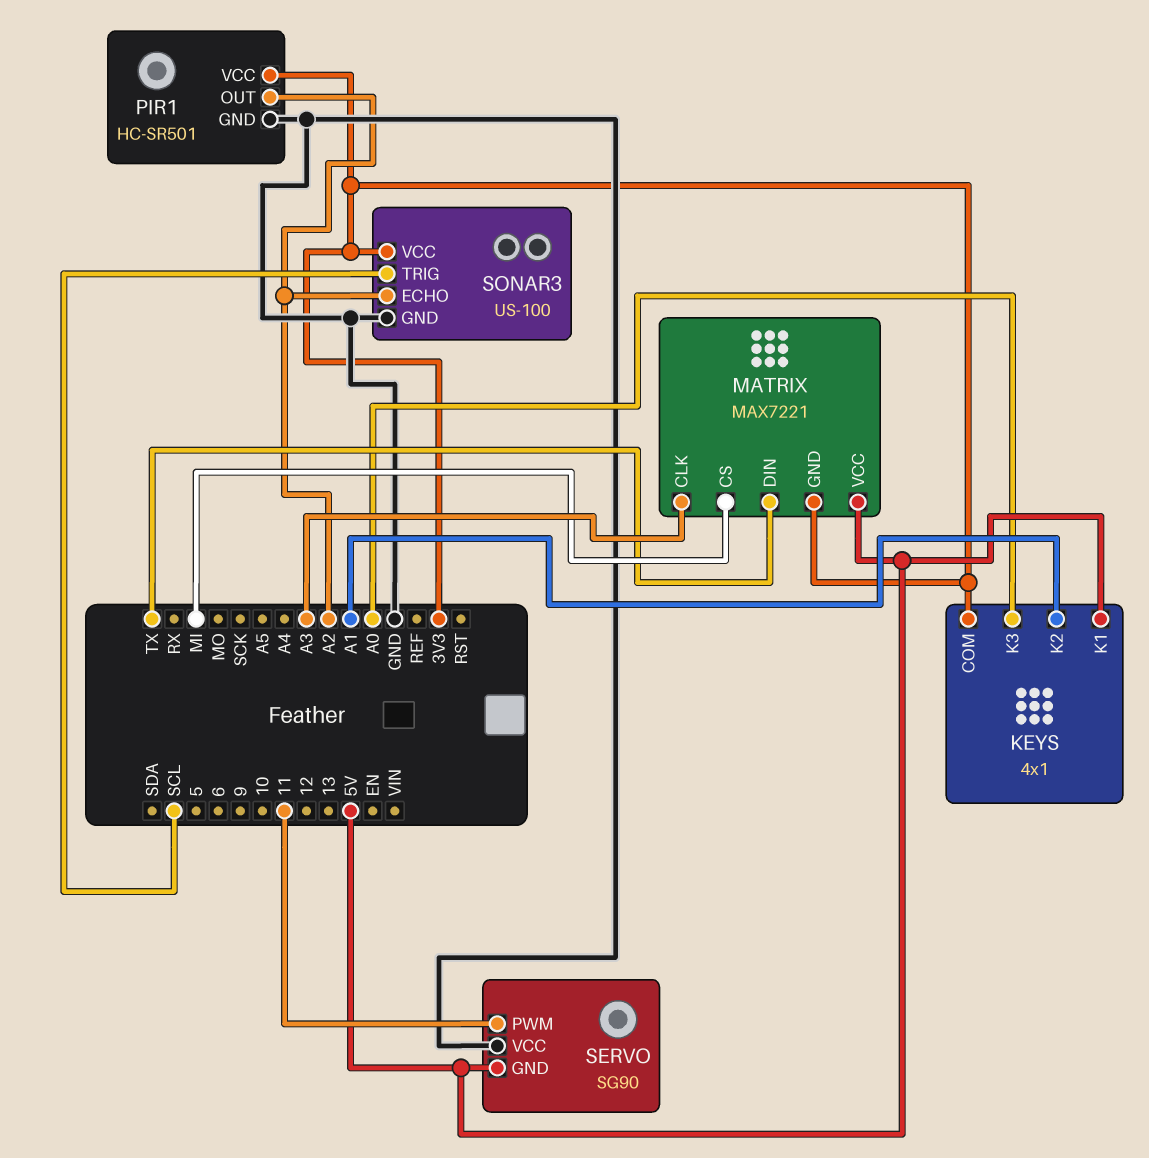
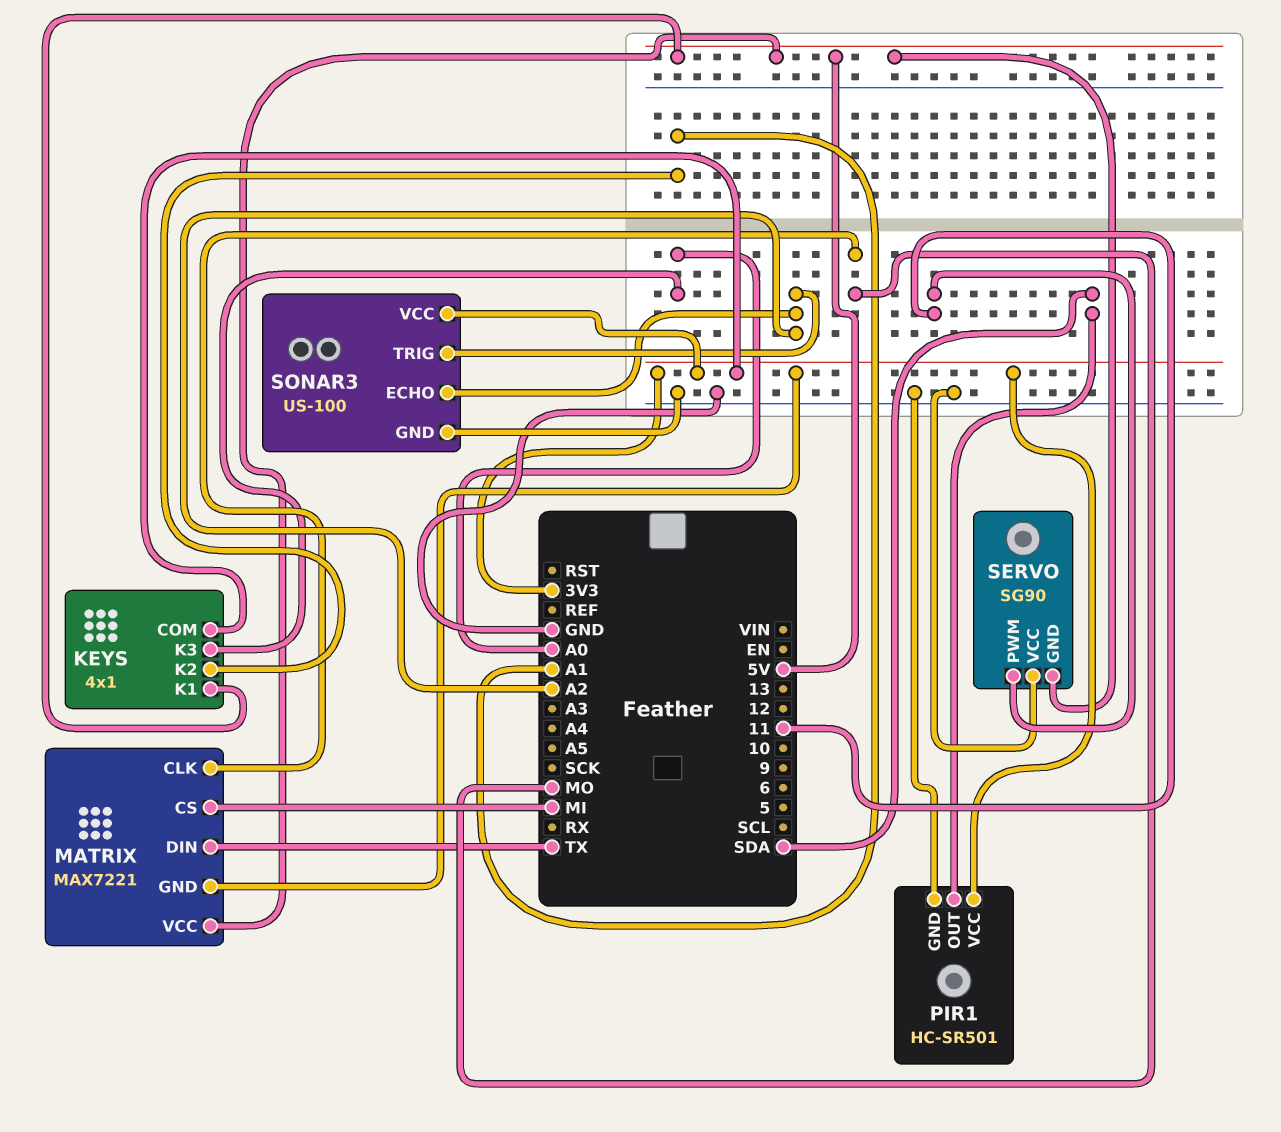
MATRIX pin CLK: A3 -> MO
PIR1 pin OUT: A2 -> SDA
SONAR3 pin TRIG: SCL -> A2

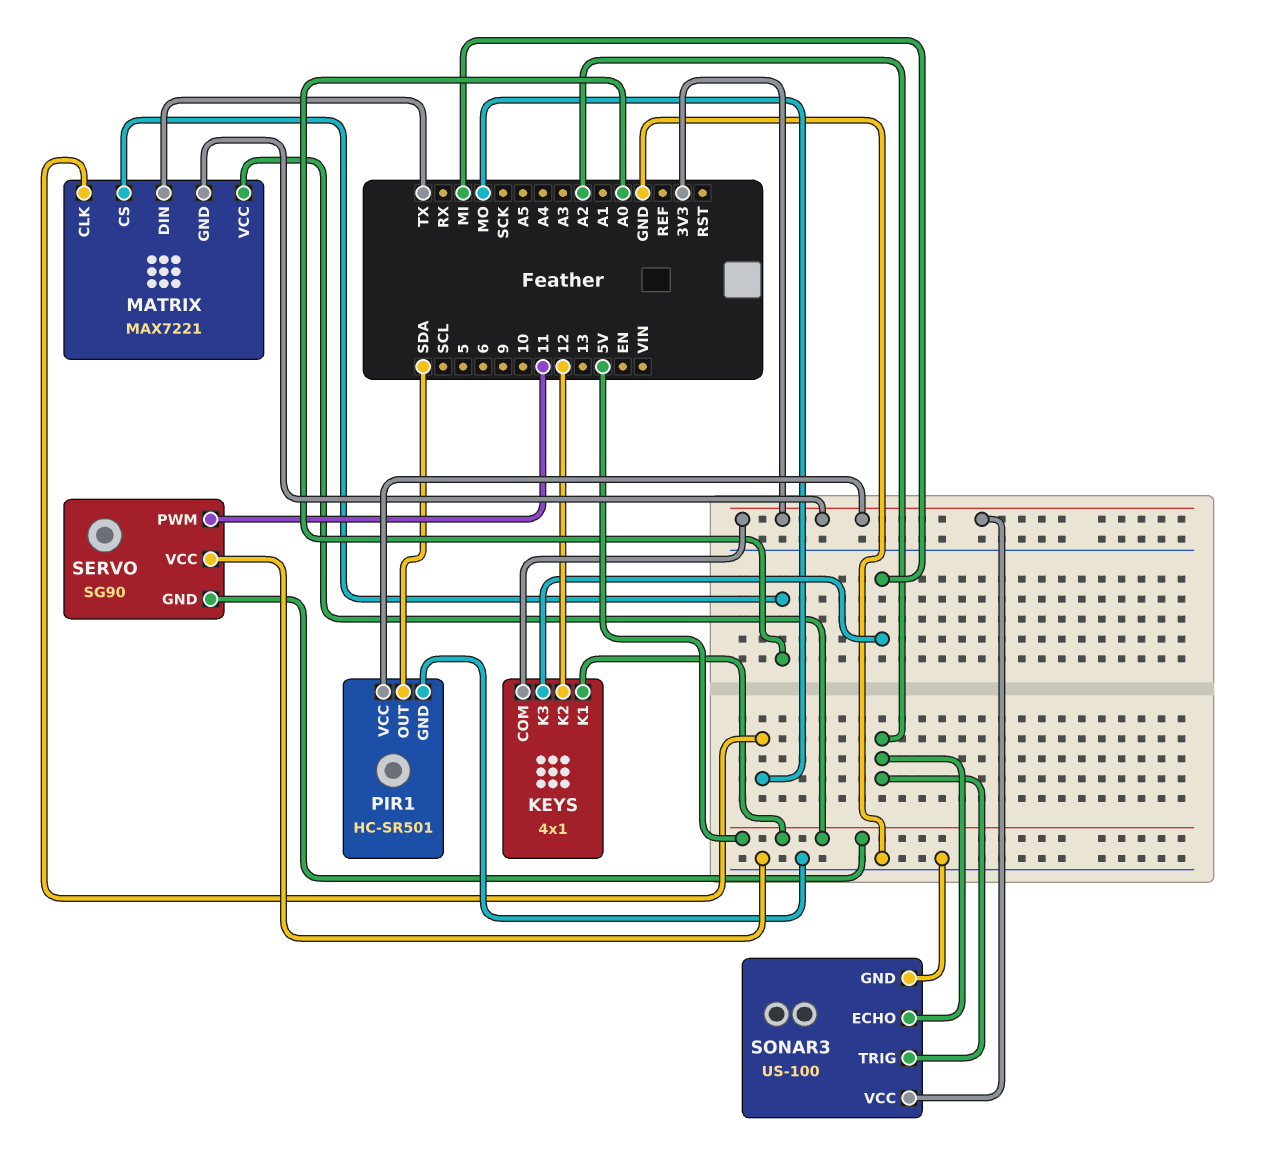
KEYS pin K2: A1 -> 12
KEYS pin K3: A0 -> MI
MATRIX pin CS: MI -> A0

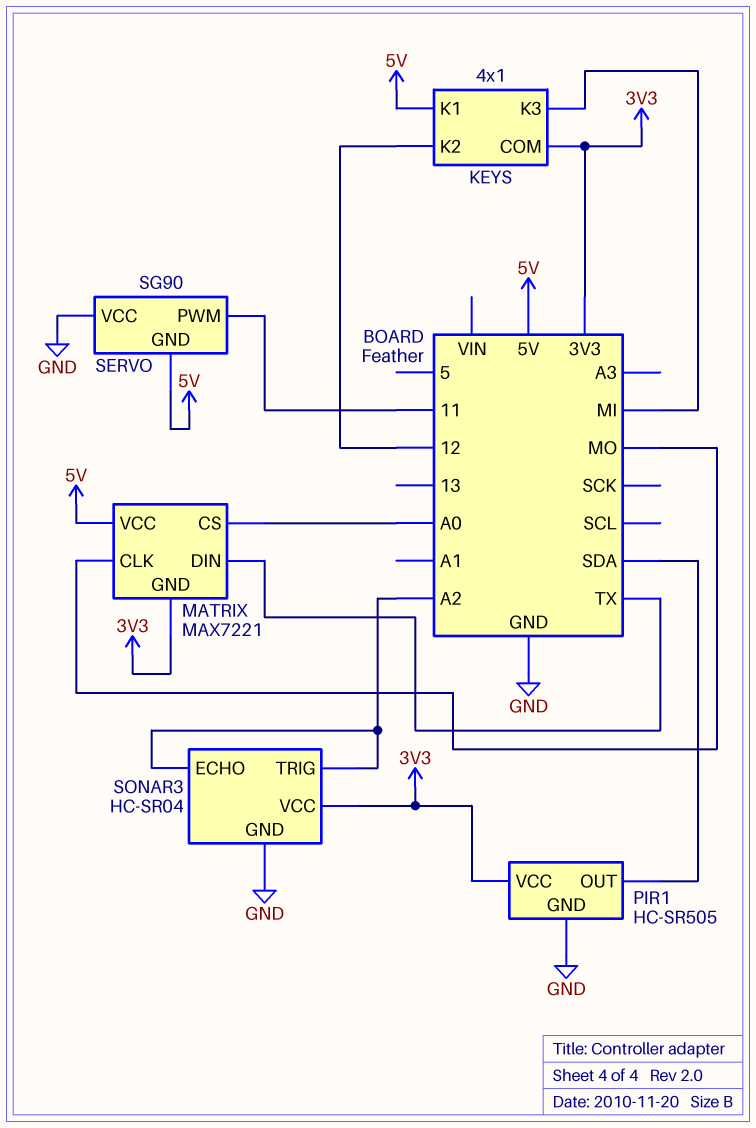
PIR1: HC-SR501 -> HC-SR505
SONAR3: US-100 -> HC-SR04

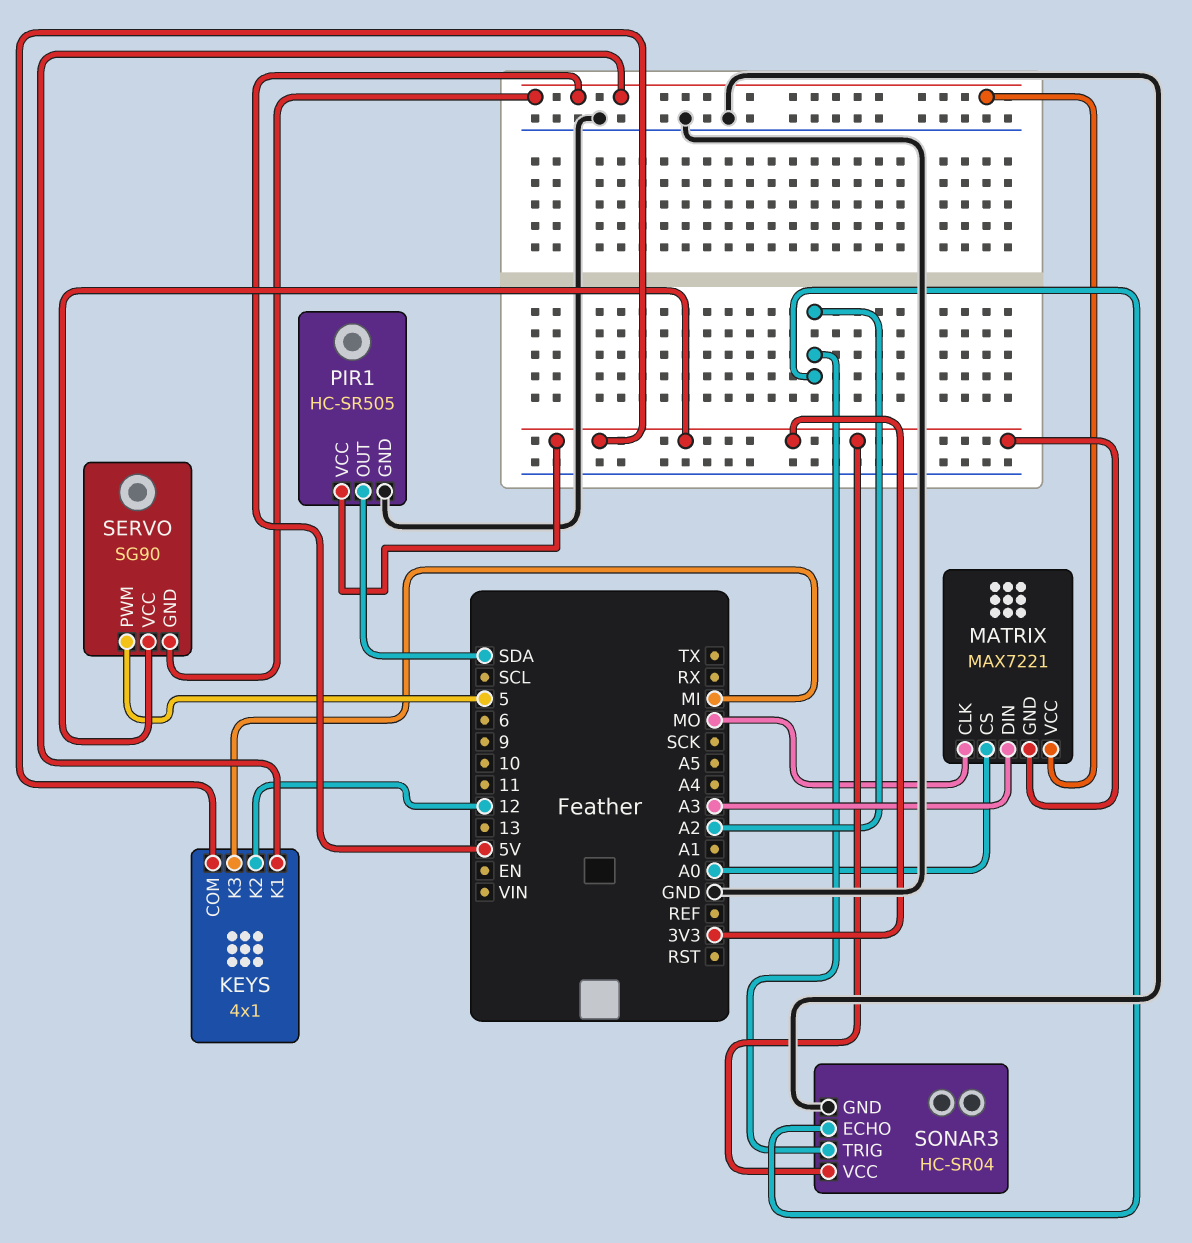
MATRIX pin DIN: TX -> A3
SERVO pin PWM: 11 -> 5
SERVO pin VCC: GND -> 3V3

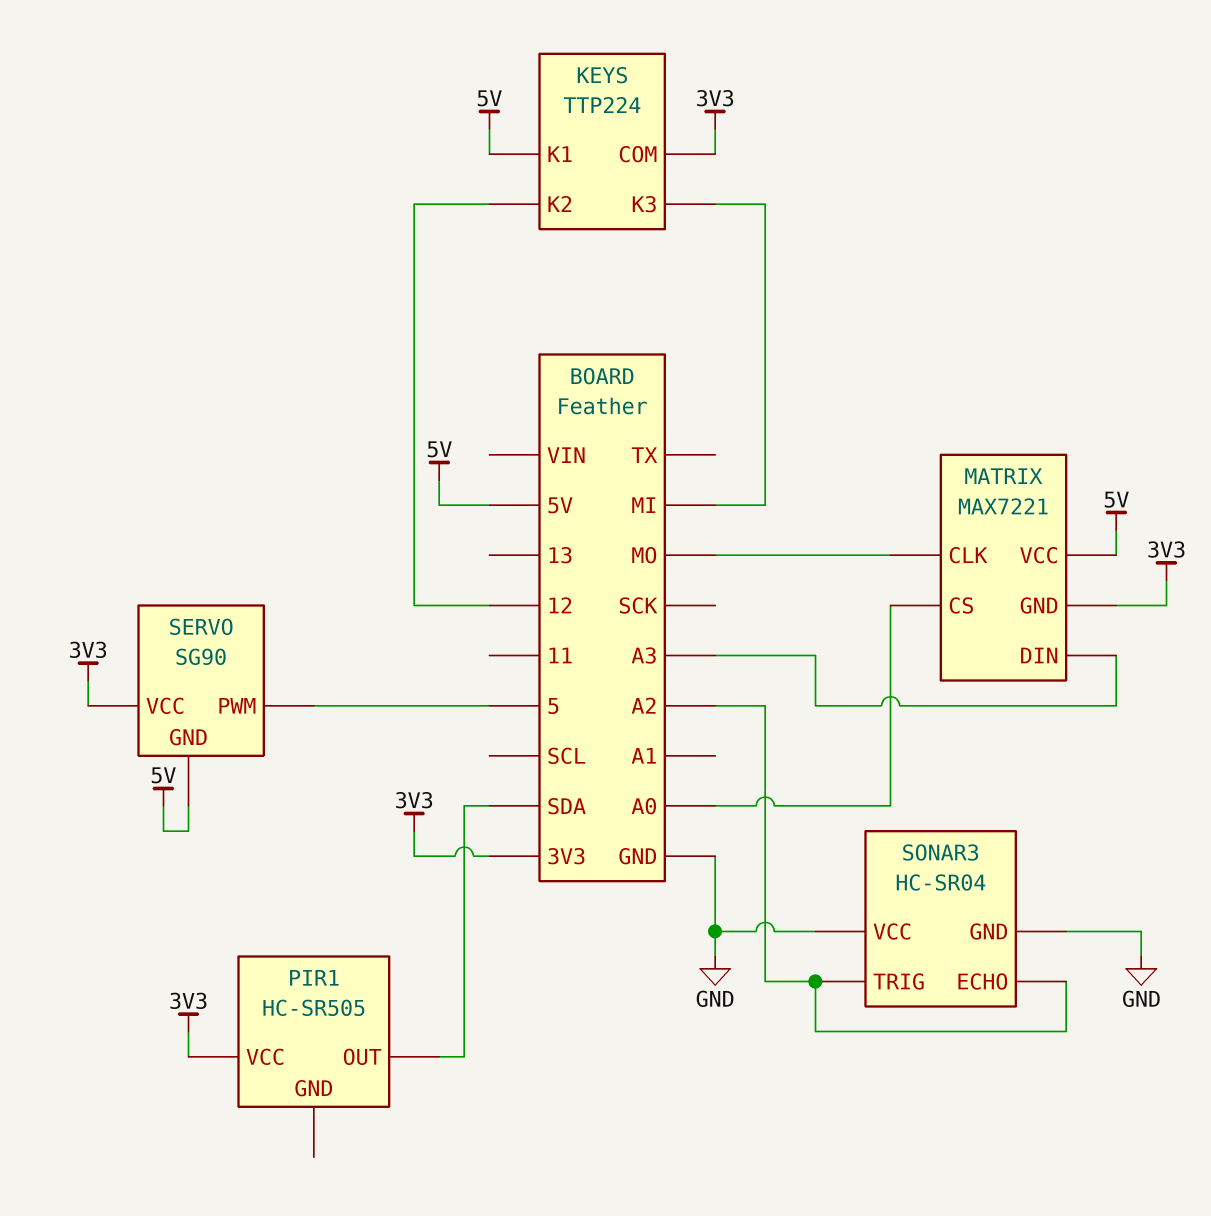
KEYS: 4x1 -> TTP224
PIR1 pin GND: GND -> none
SONAR3 pin VCC: 3V3 -> GND

